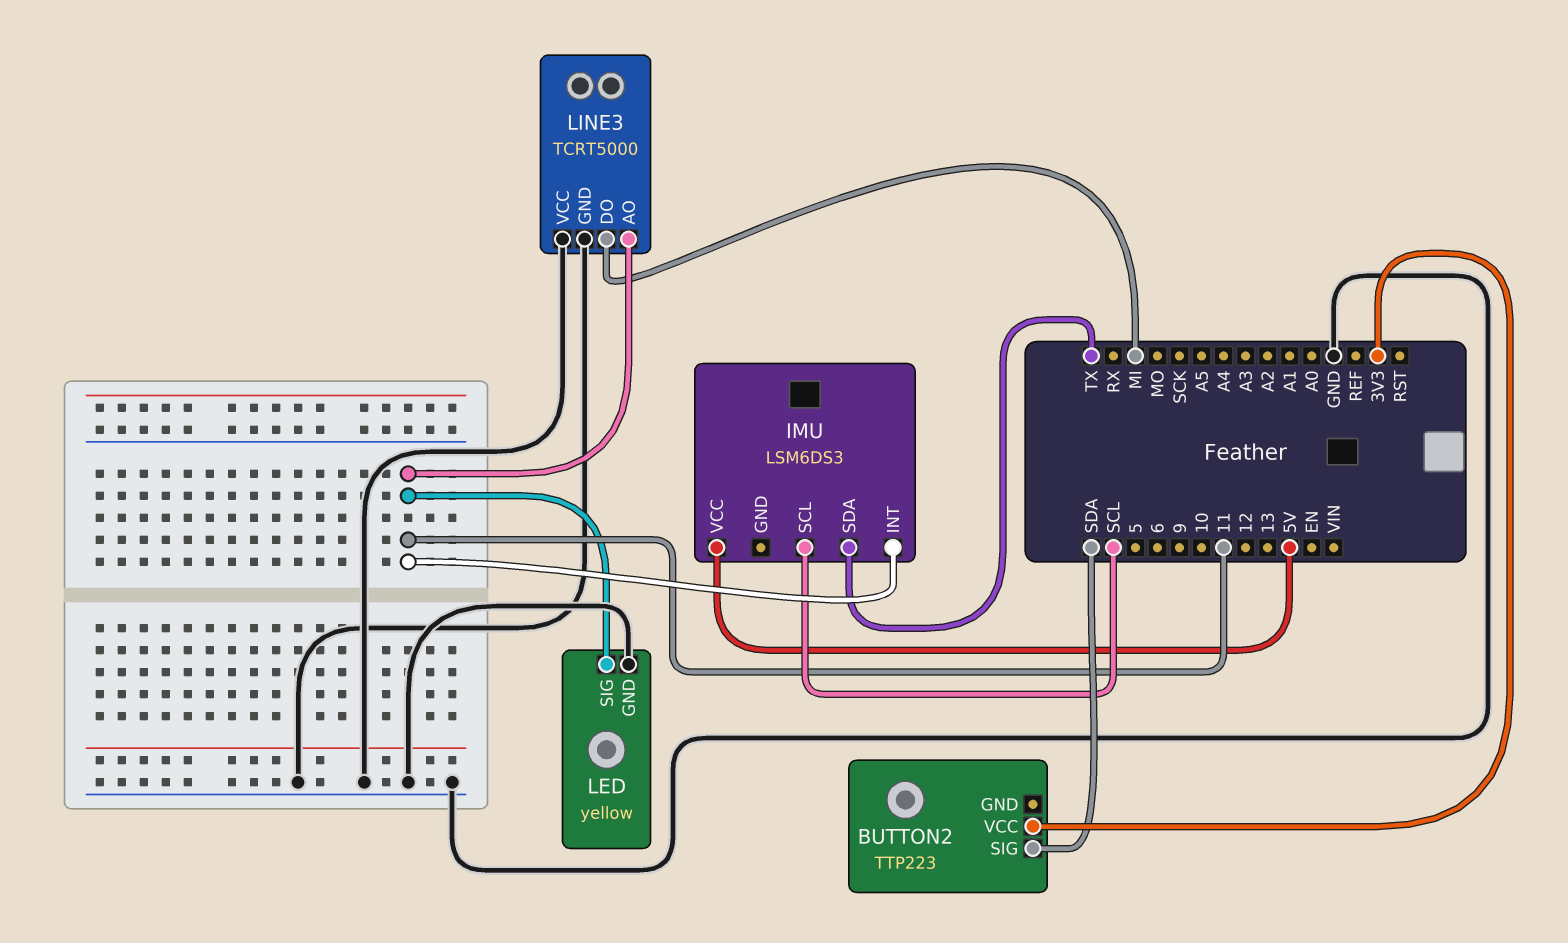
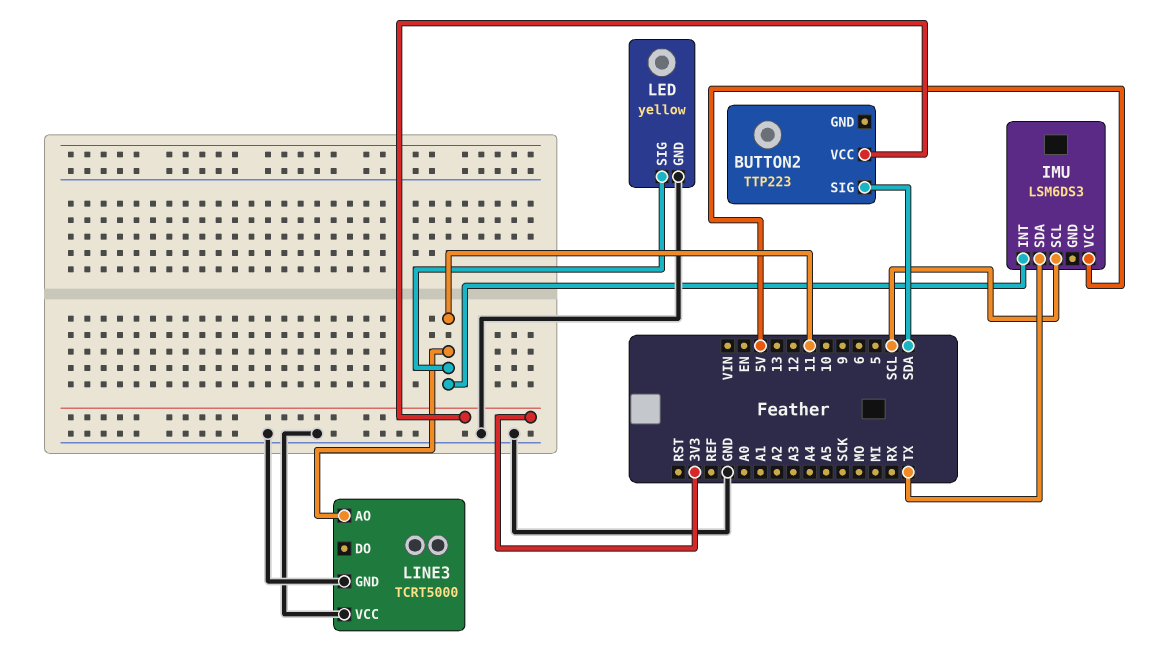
LINE3 pin DO: MI -> none

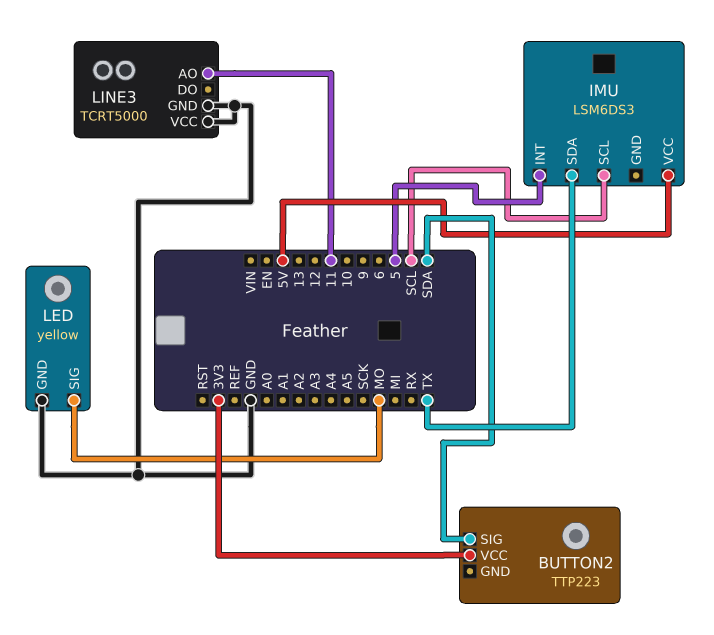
IMU pin INT: 11 -> 5
LED pin SIG: 11 -> MO

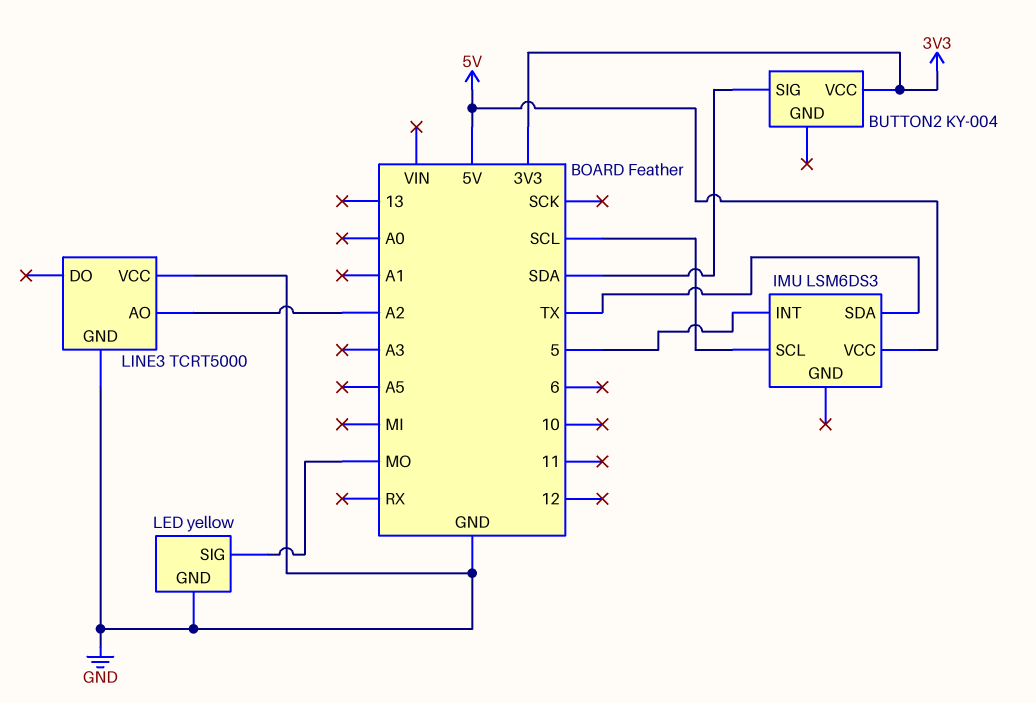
BUTTON2: TTP223 -> KY-004
LINE3 pin AO: 11 -> A2

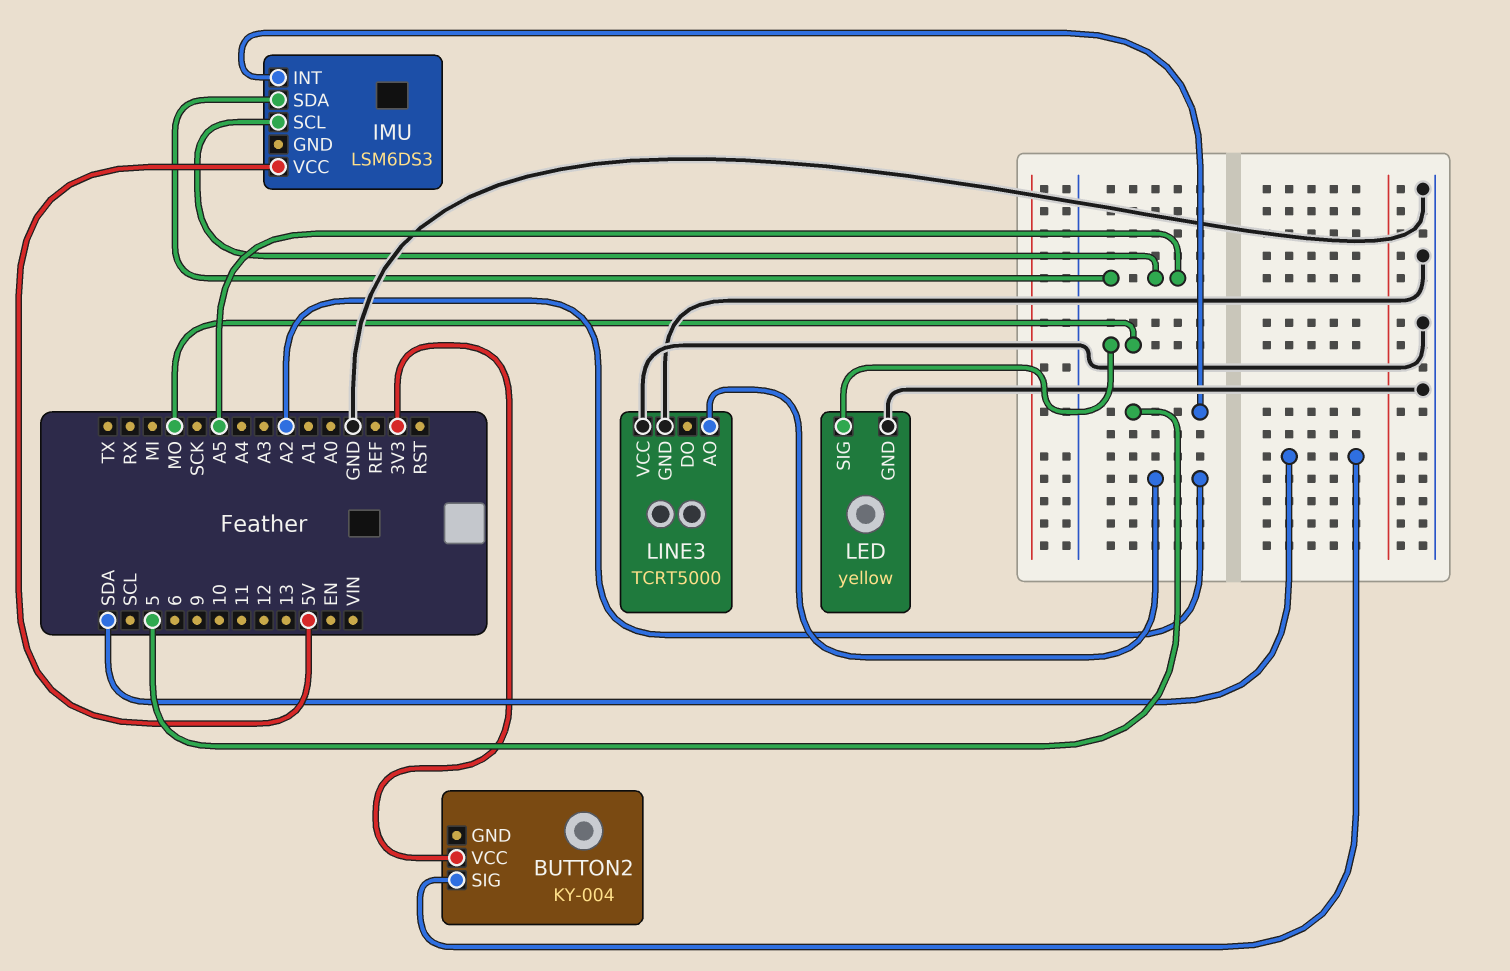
IMU pin SCL: SCL -> A5
IMU pin SDA: TX -> A5

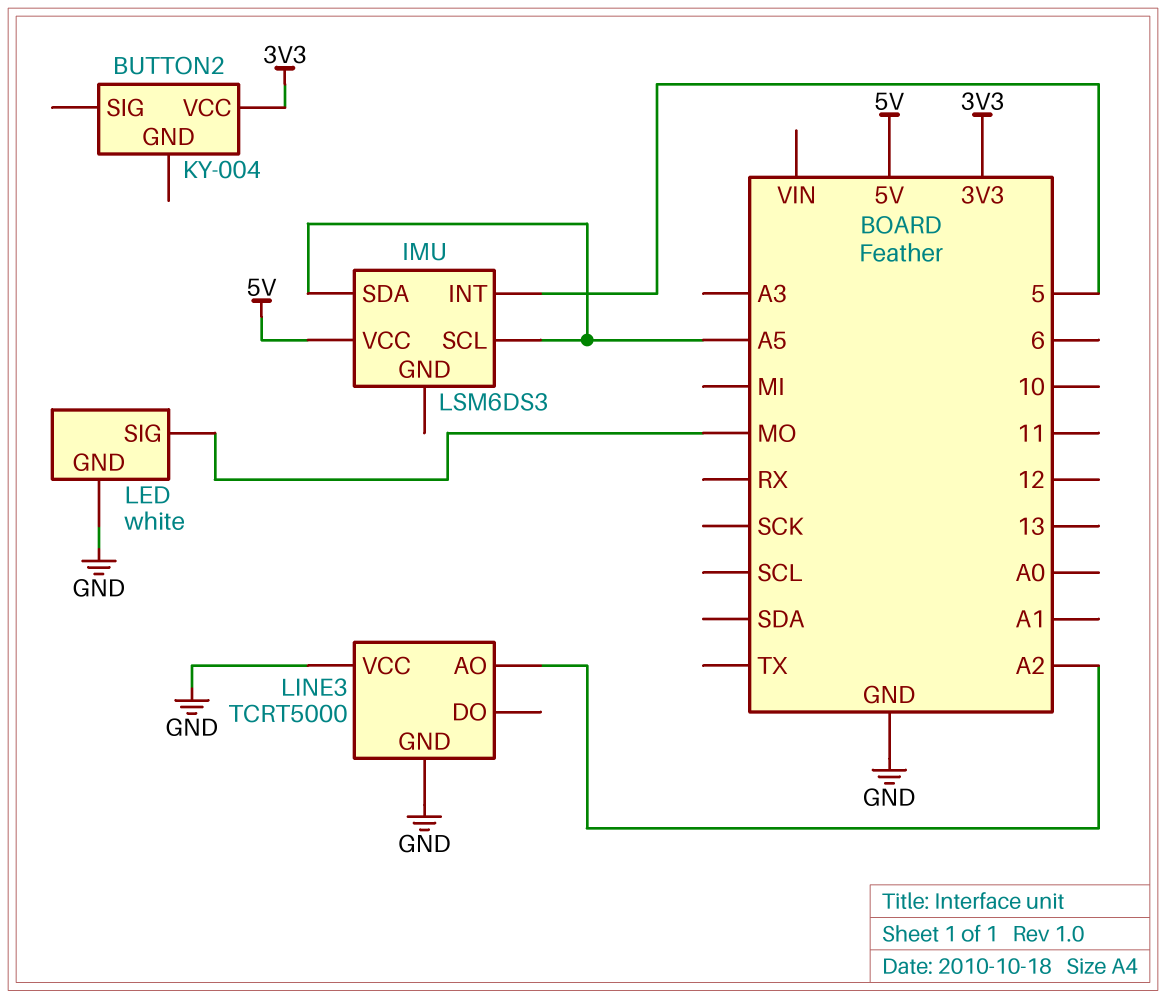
BUTTON2 pin SIG: SDA -> none
LED: yellow -> white

